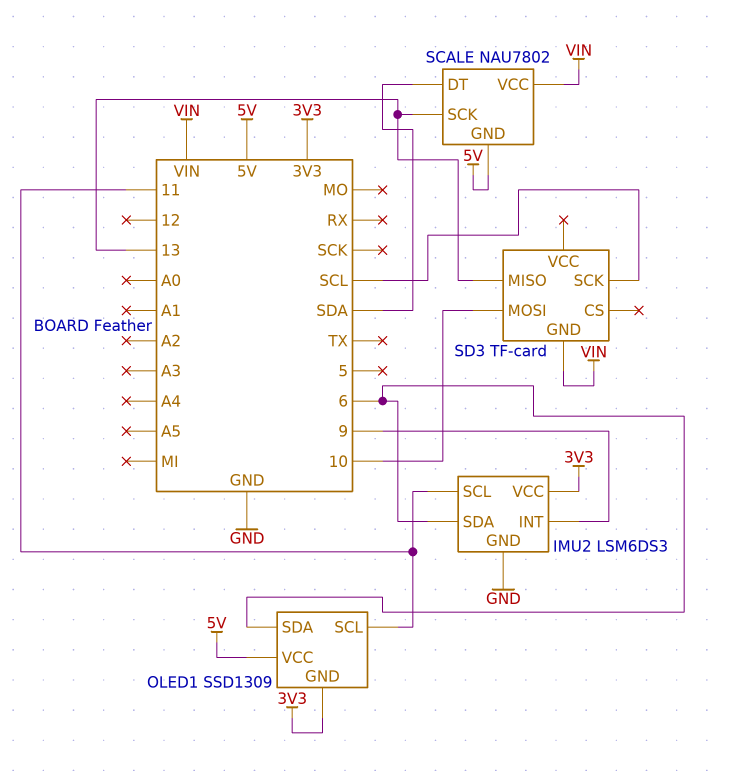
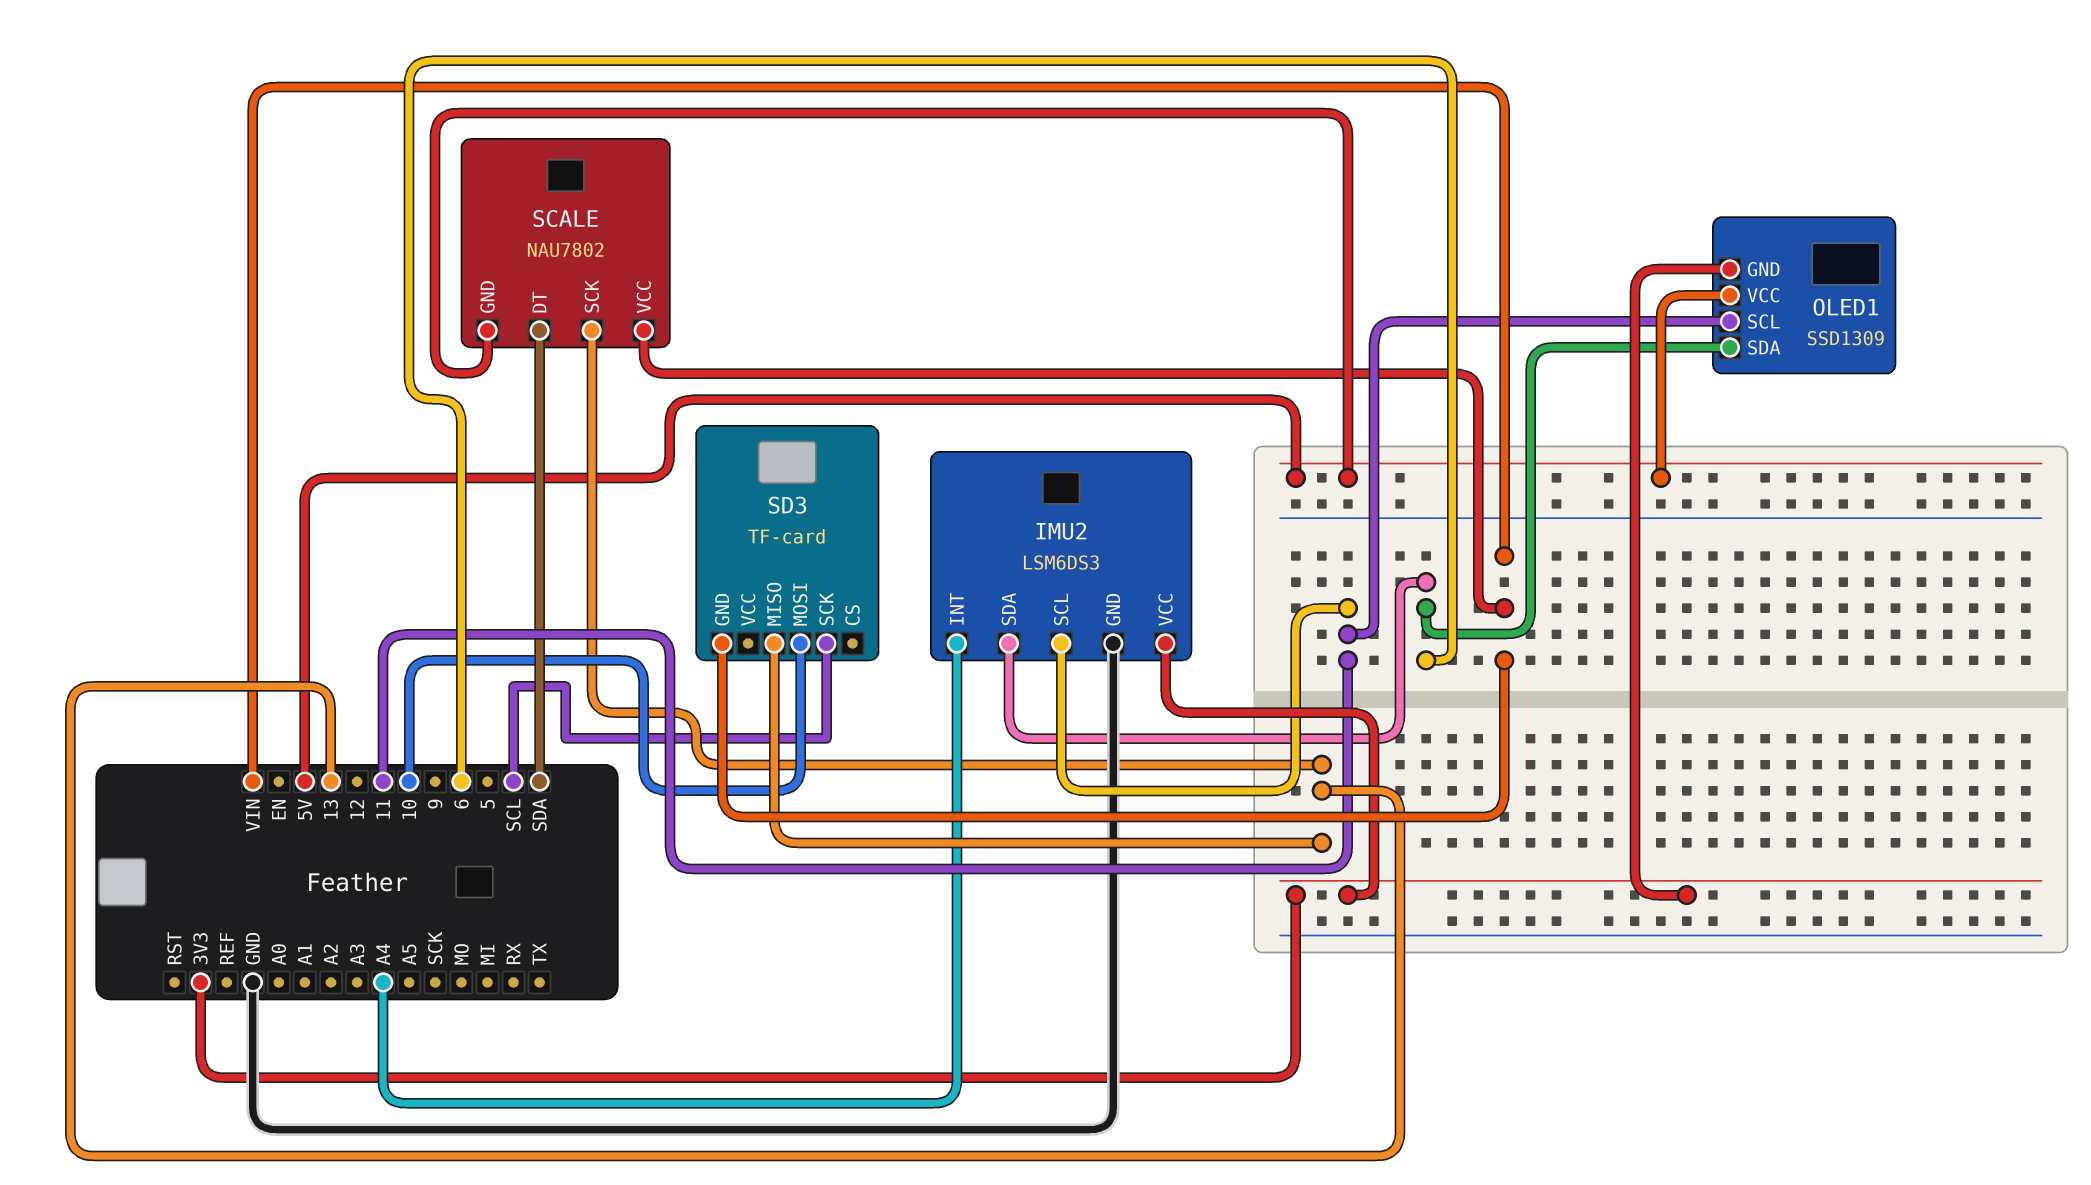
IMU2 pin INT: 9 -> A4

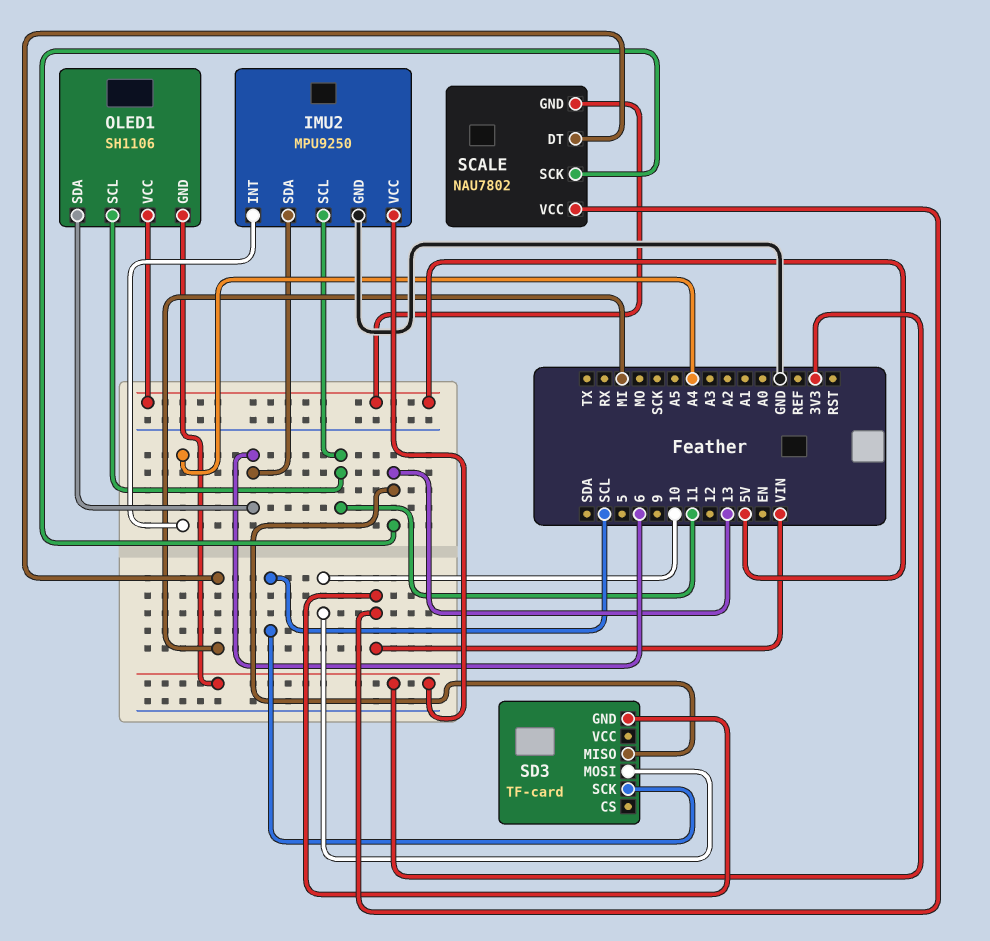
IMU2: LSM6DS3 -> MPU9250
OLED1: SSD1309 -> SH1106
SCALE pin DT: SDA -> MI

